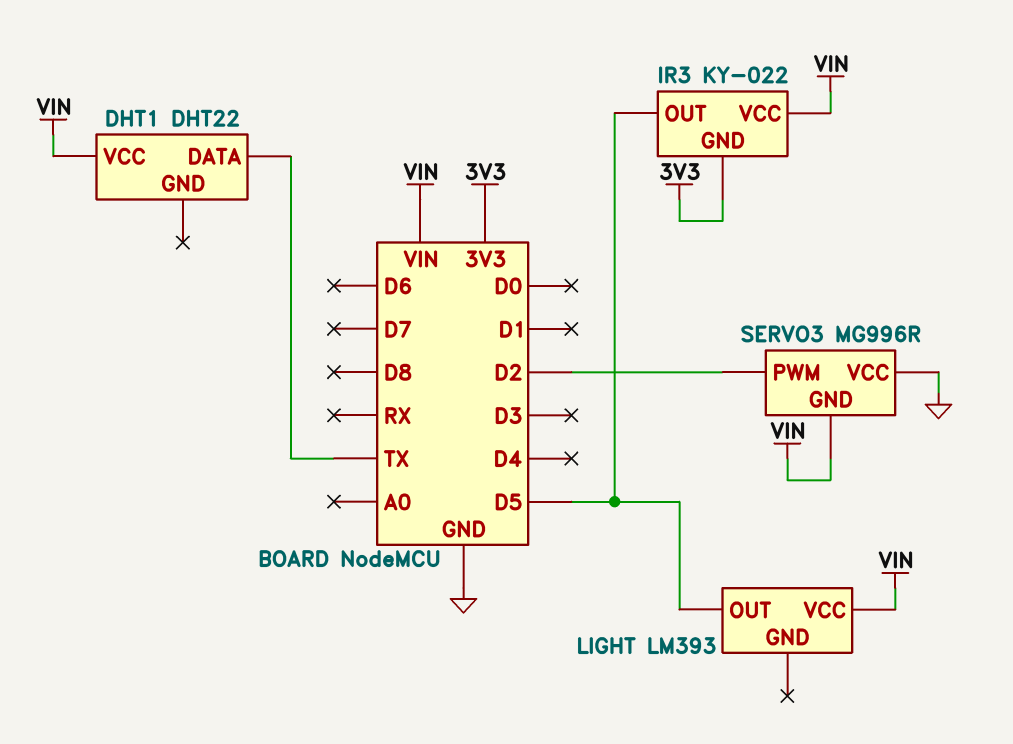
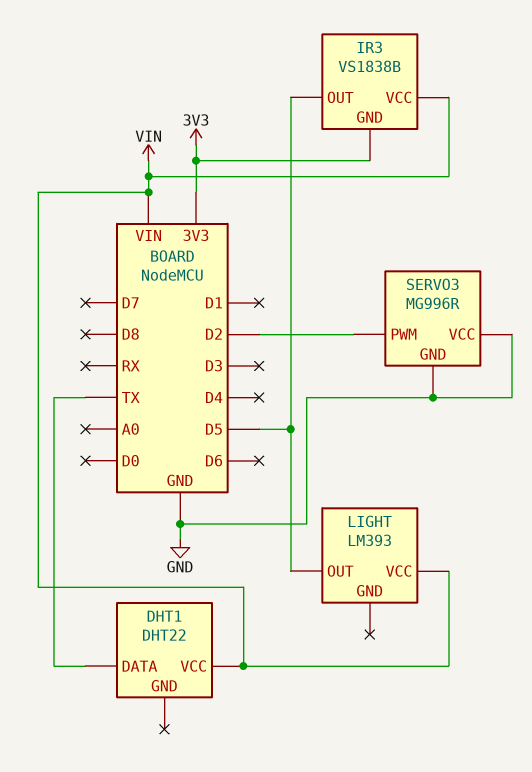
IR3: KY-022 -> VS1838B
SERVO3 pin GND: VIN -> GND

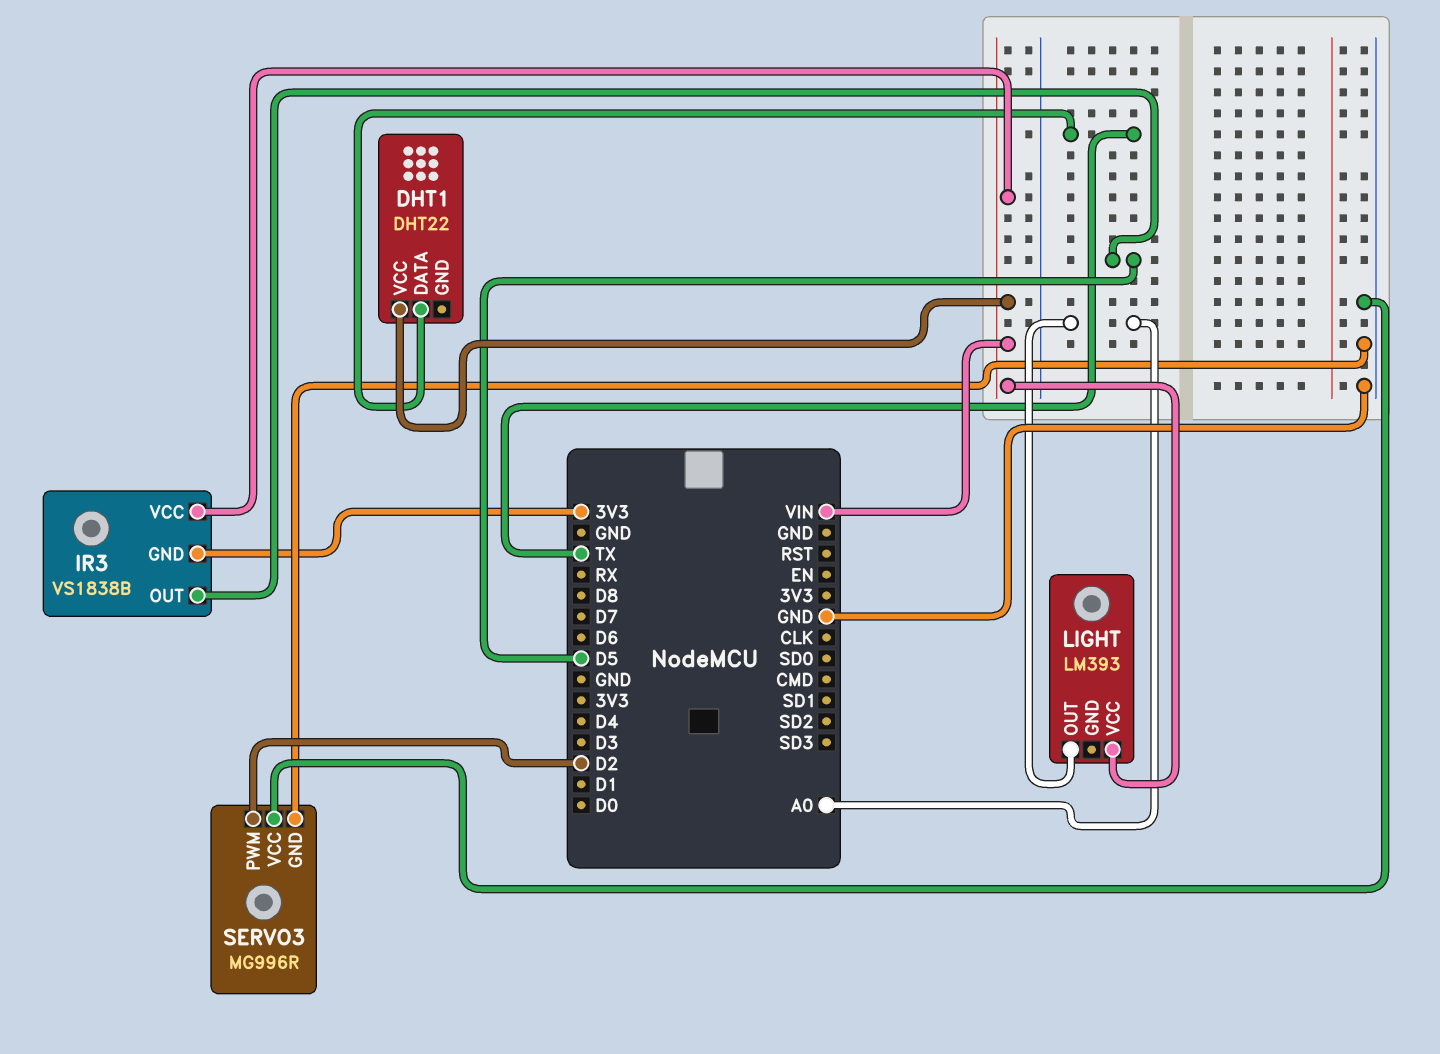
LIGHT pin OUT: D5 -> A0

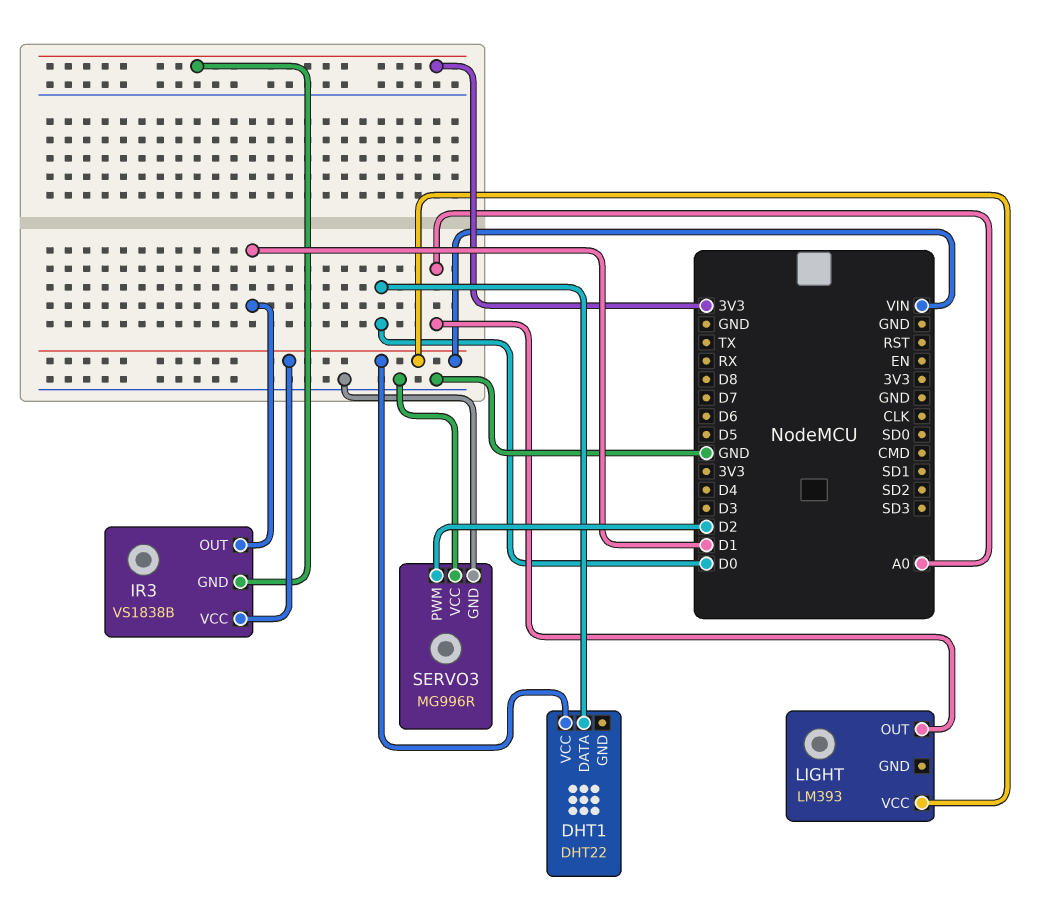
DHT1 pin DATA: TX -> D0
IR3 pin OUT: D5 -> D1

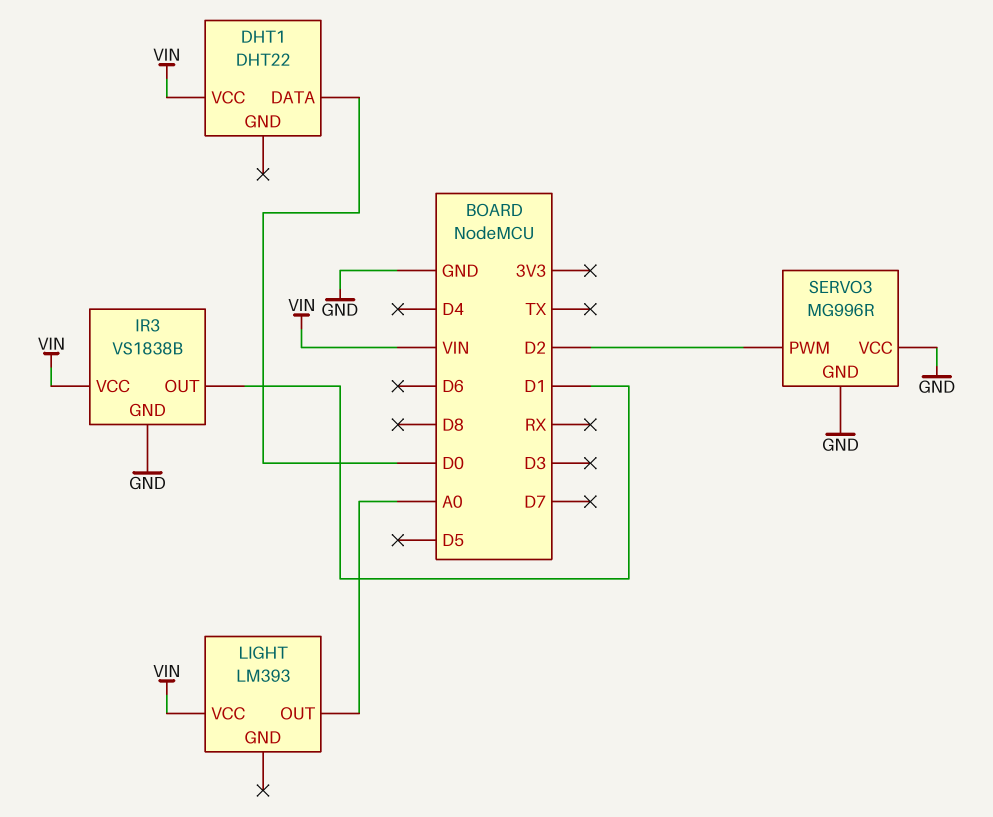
IR3 pin GND: 3V3 -> GND

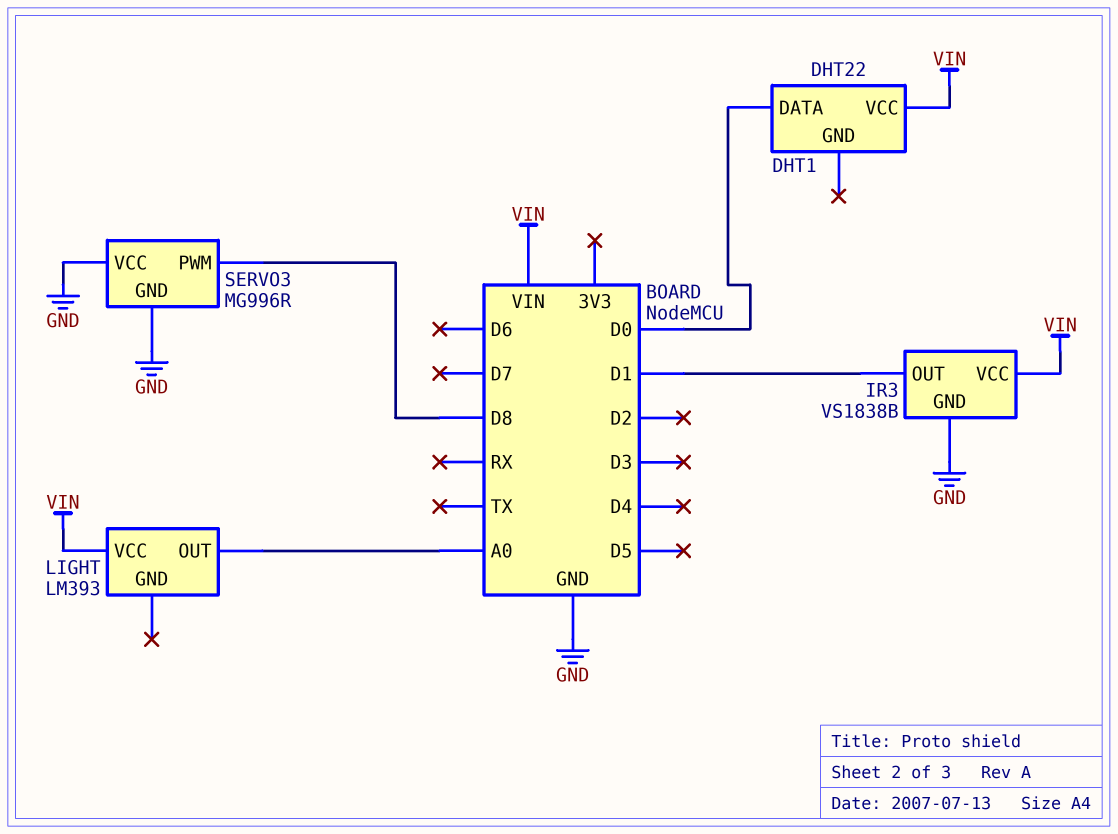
SERVO3 pin PWM: D2 -> D8

